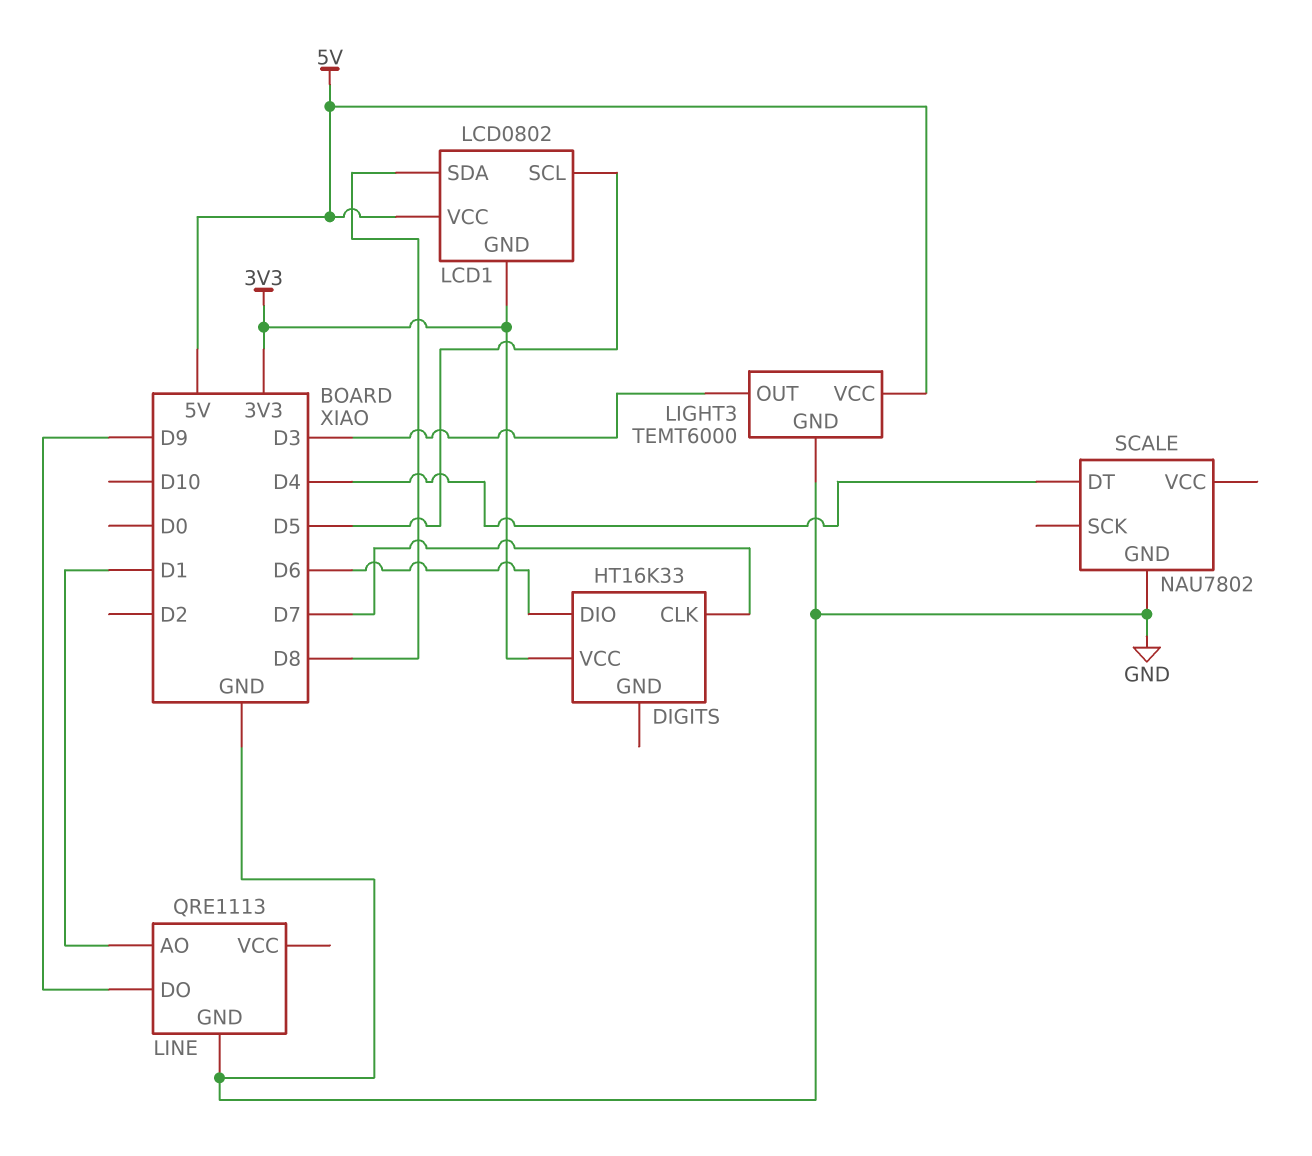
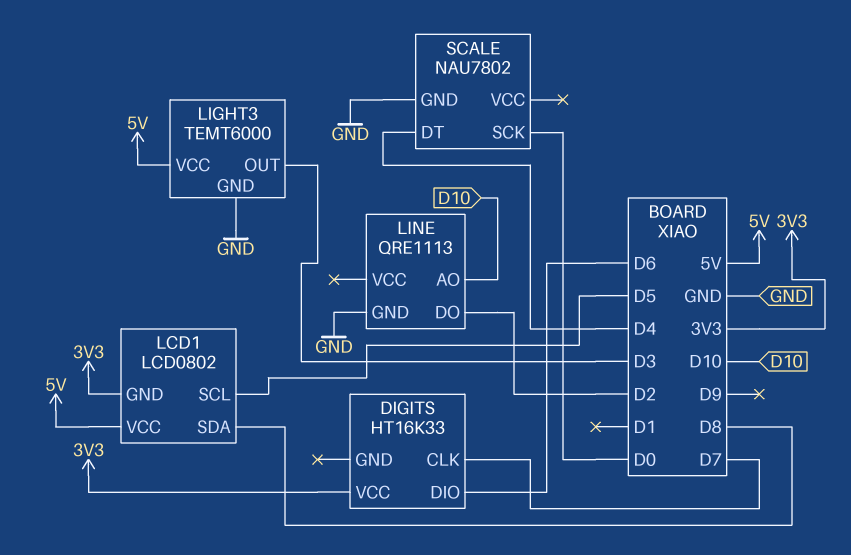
LINE pin AO: D1 -> D10
LINE pin DO: D9 -> D2
SCALE pin SCK: none -> D0

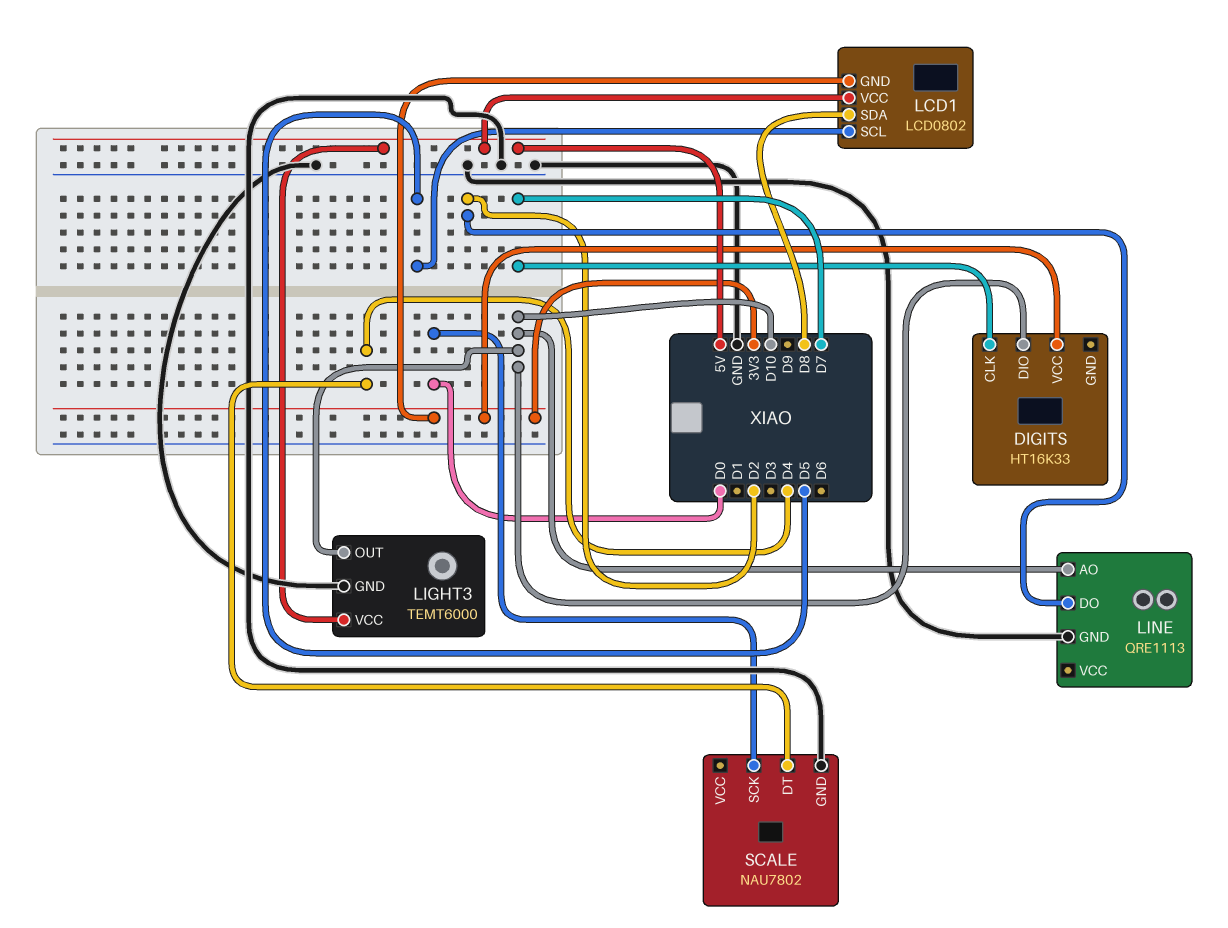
DIGITS pin DIO: D6 -> D10
LIGHT3 pin OUT: D3 -> D10

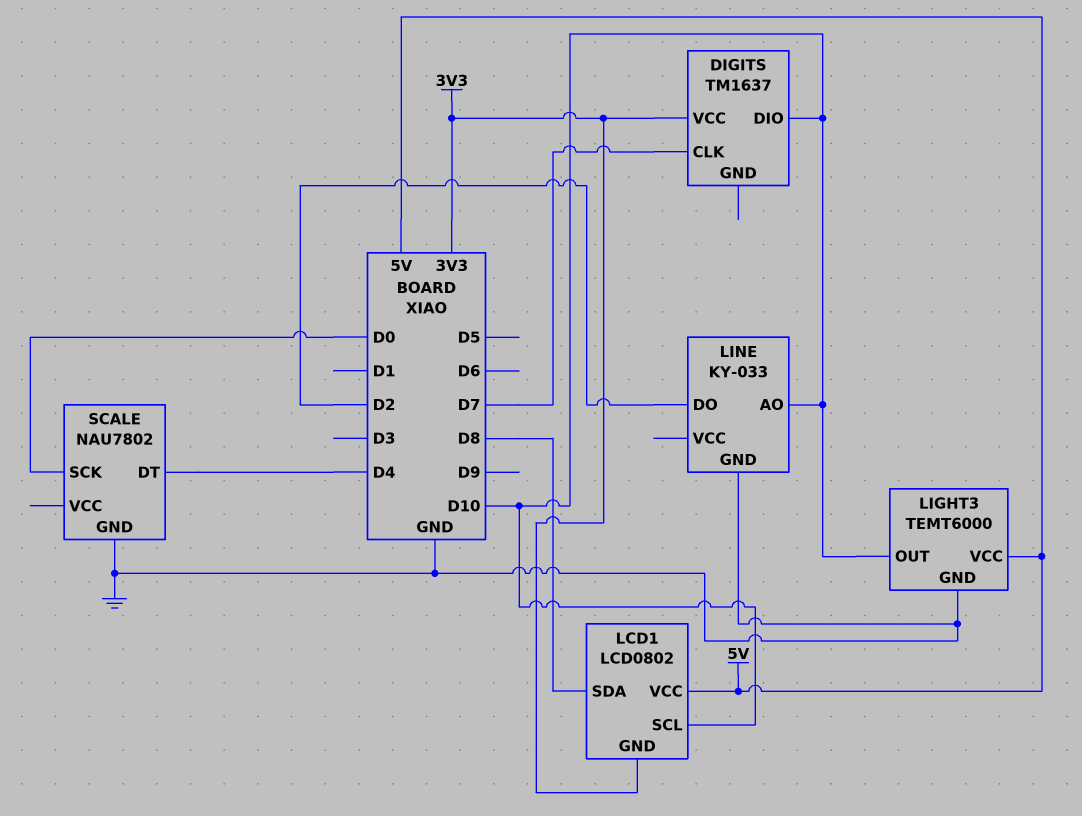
DIGITS: HT16K33 -> TM1637
LCD1 pin SCL: D5 -> D10
LINE: QRE1113 -> KY-033

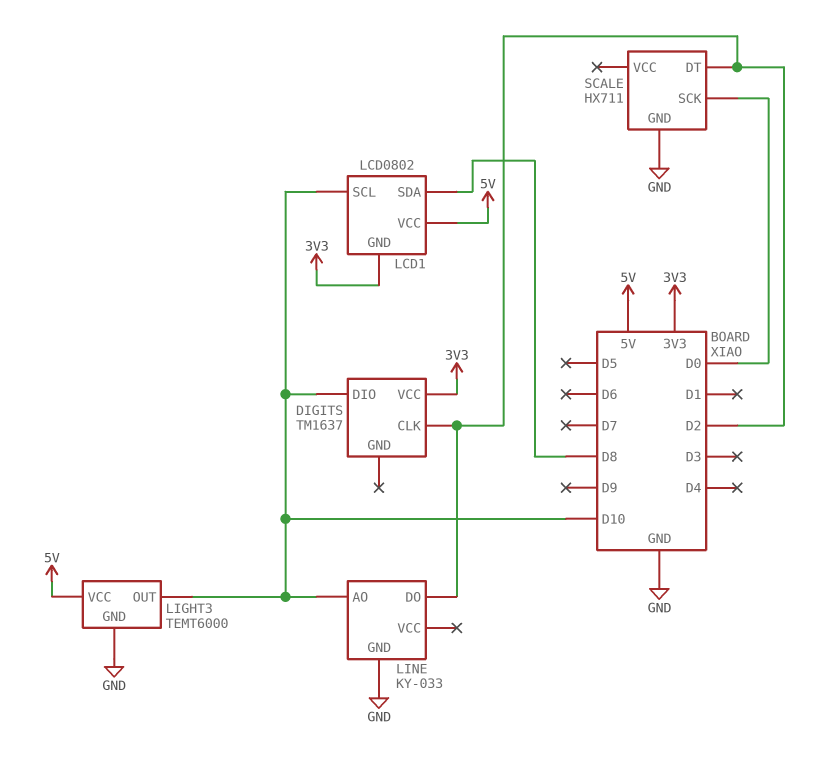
DIGITS pin CLK: D7 -> D2
SCALE: NAU7802 -> HX711
SCALE pin DT: D4 -> D2

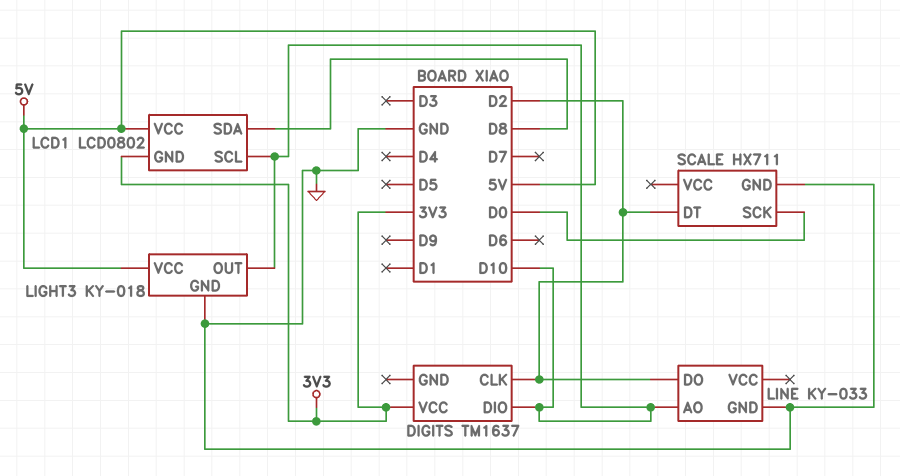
LIGHT3: TEMT6000 -> KY-018

